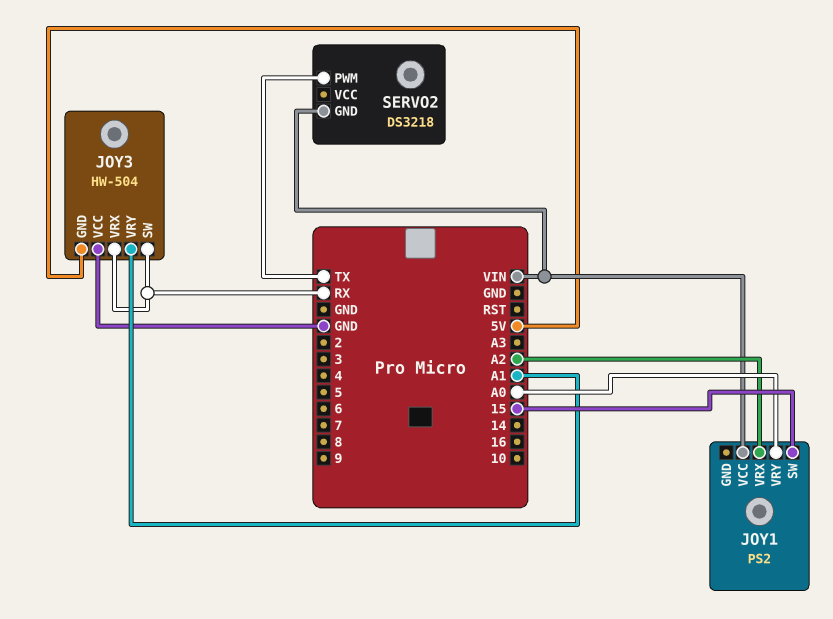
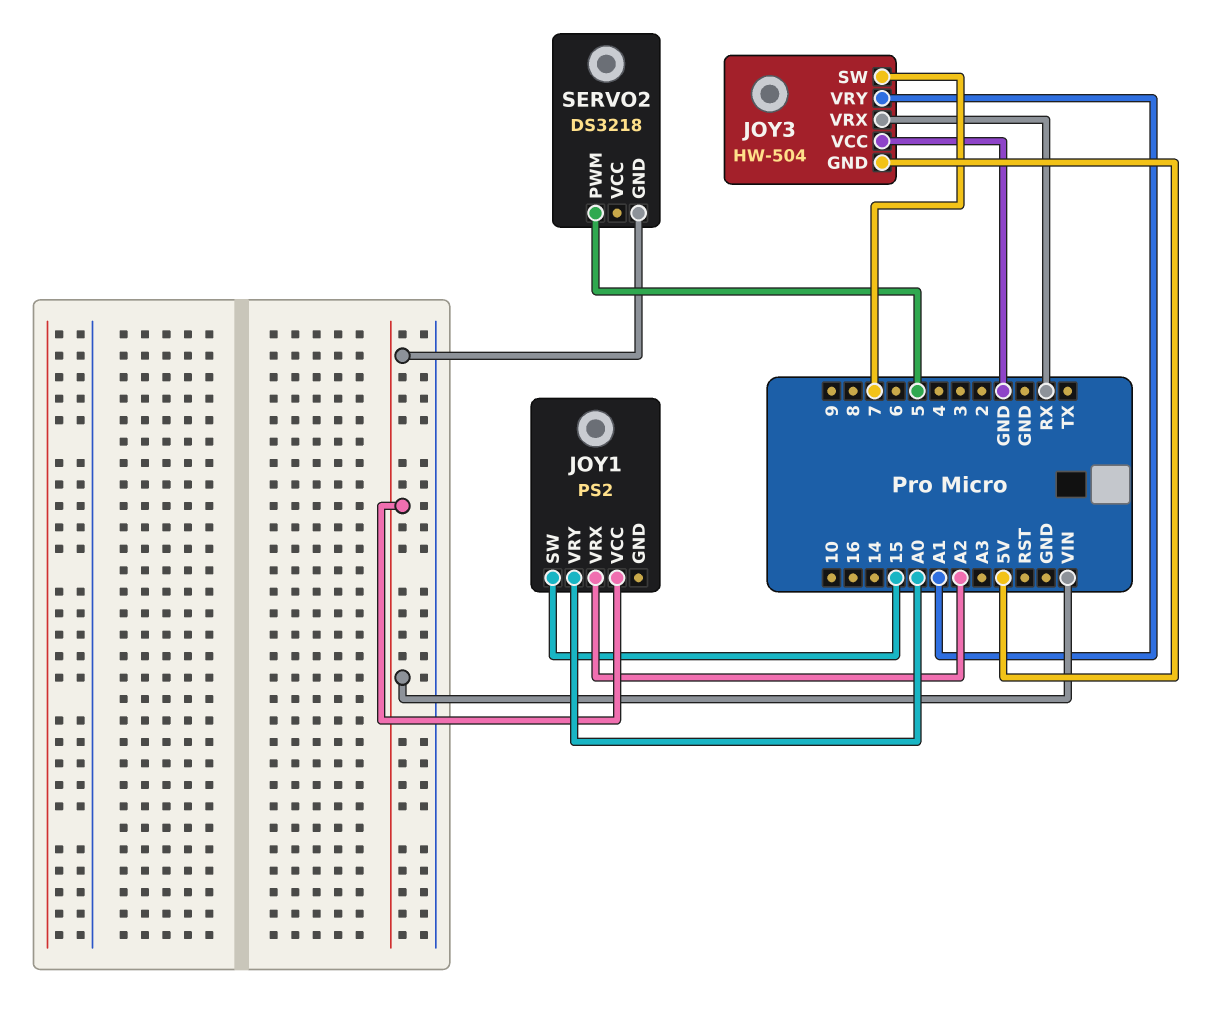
JOY3 pin SW: RX -> 7
SERVO2 pin PWM: TX -> 5

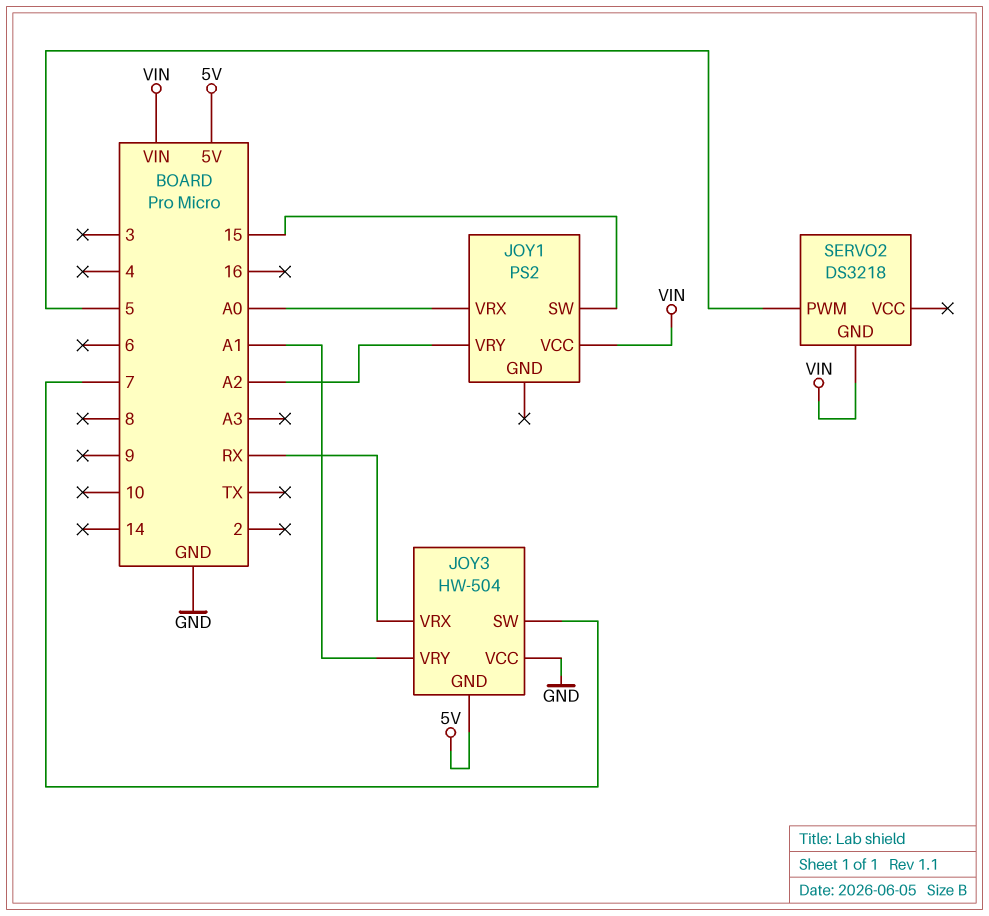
JOY1 pin VRX: A2 -> A0
JOY1 pin VRY: A0 -> A2

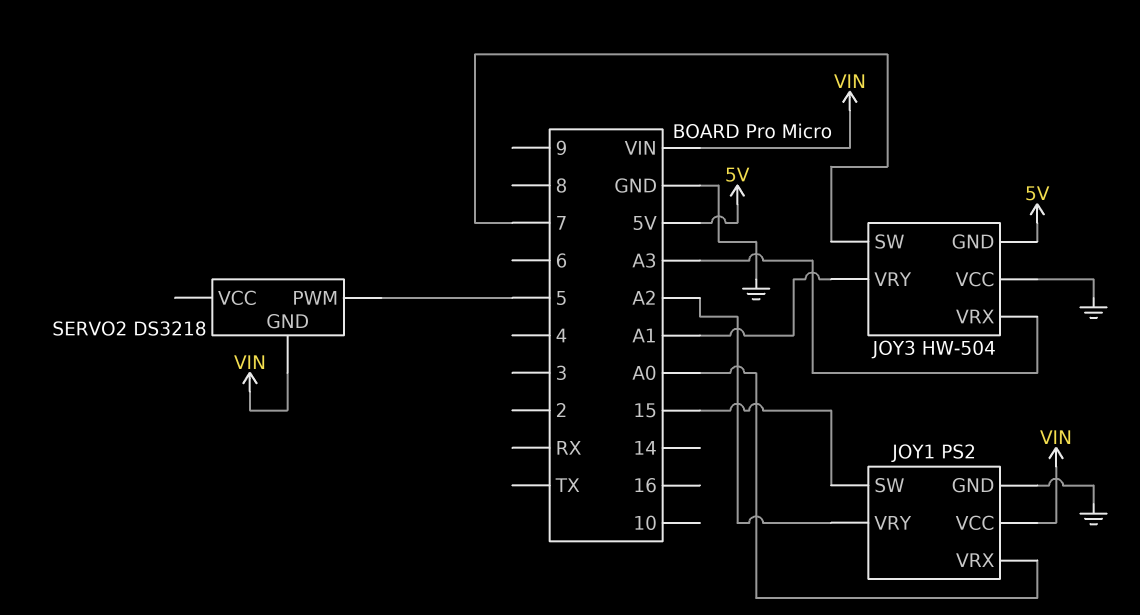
JOY1 pin GND: none -> GND
JOY3 pin VRX: RX -> A3

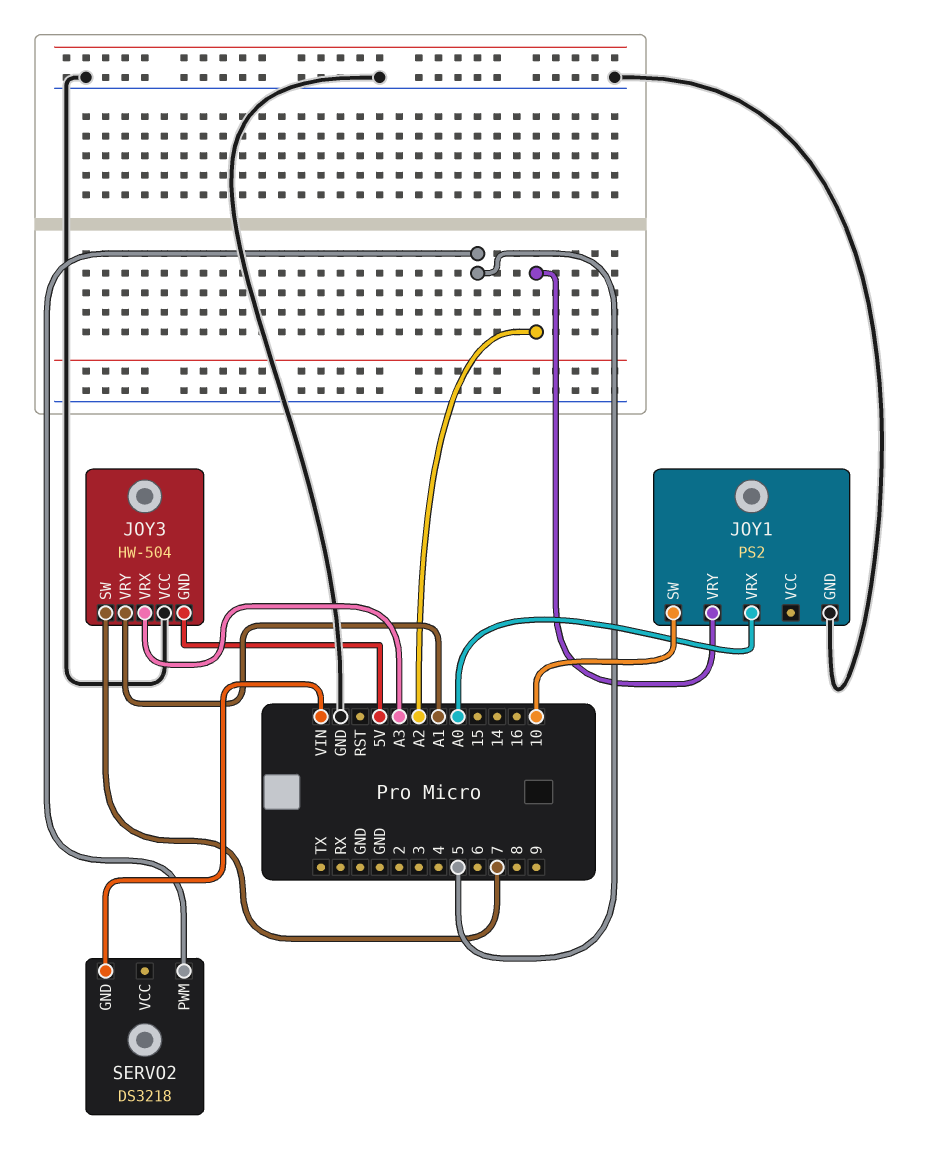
JOY1 pin SW: 15 -> 10
JOY1 pin VCC: VIN -> none

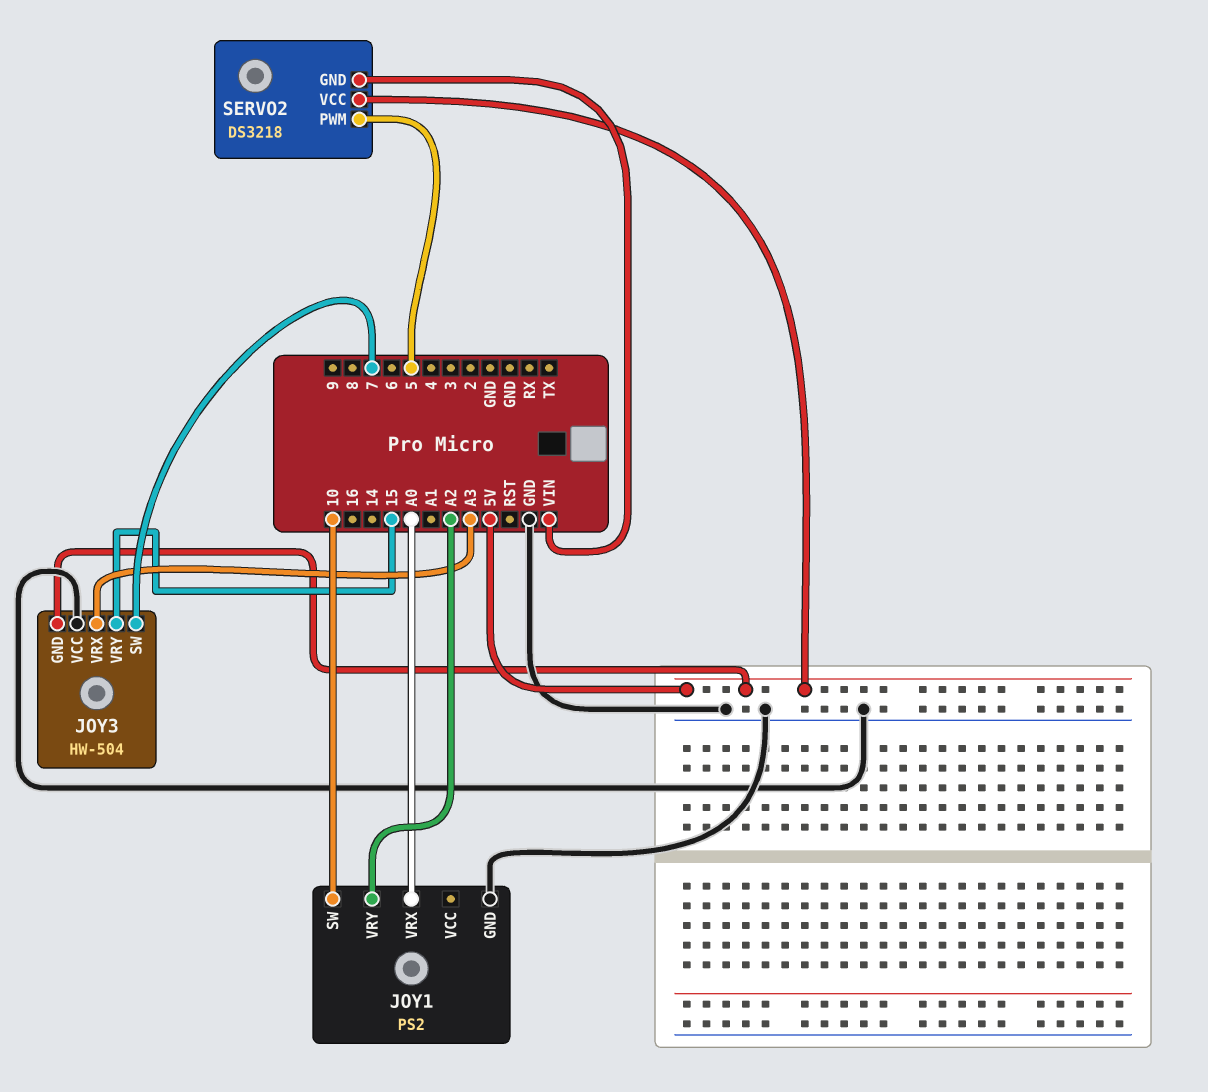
JOY3 pin VRY: A1 -> 15
SERVO2 pin VCC: none -> 5V

